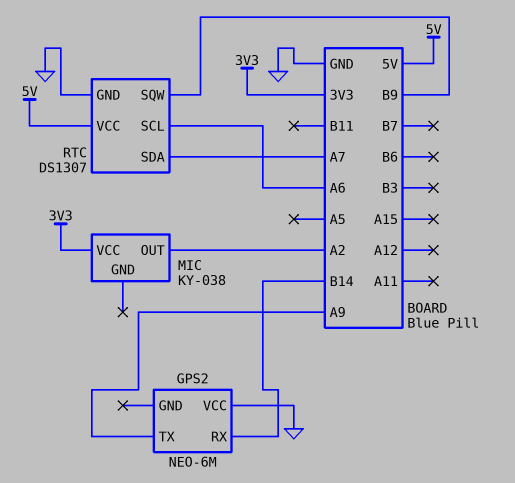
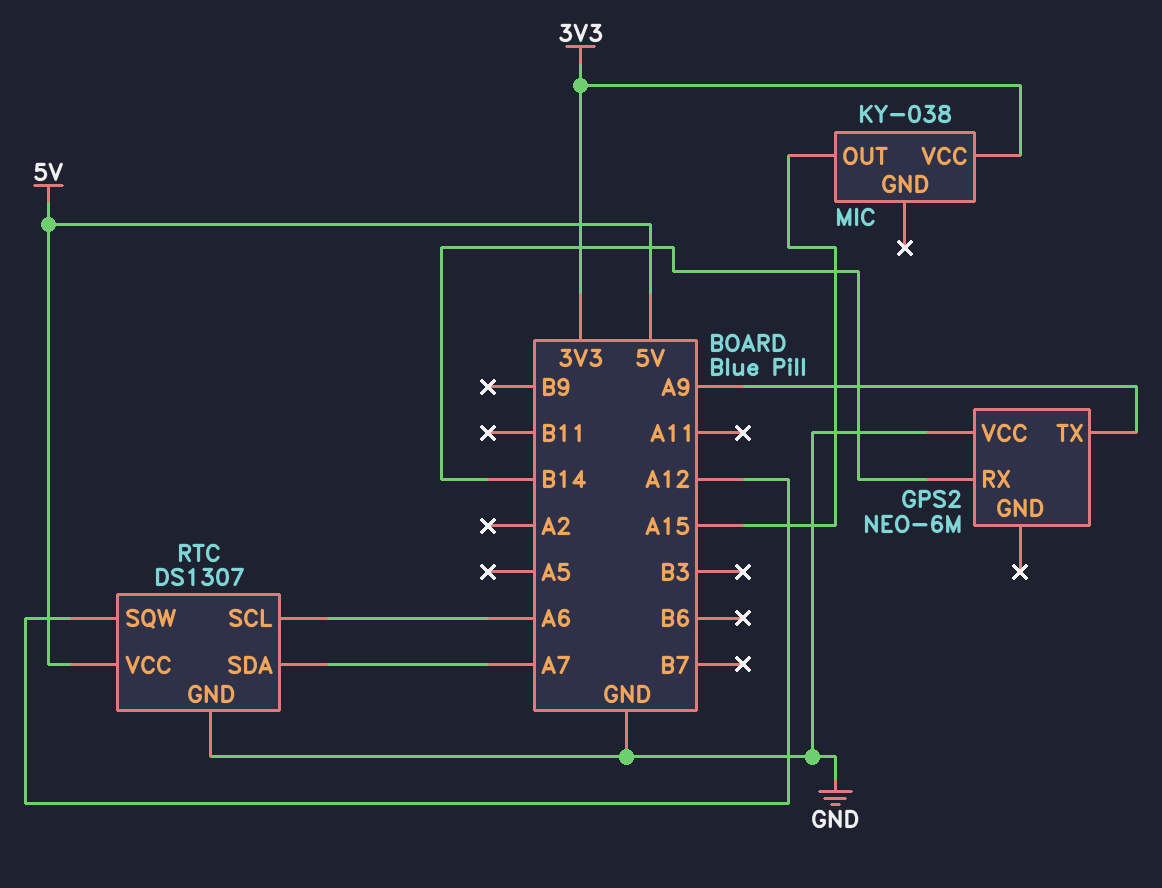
MIC pin OUT: A2 -> A15
RTC pin SQW: B9 -> A12

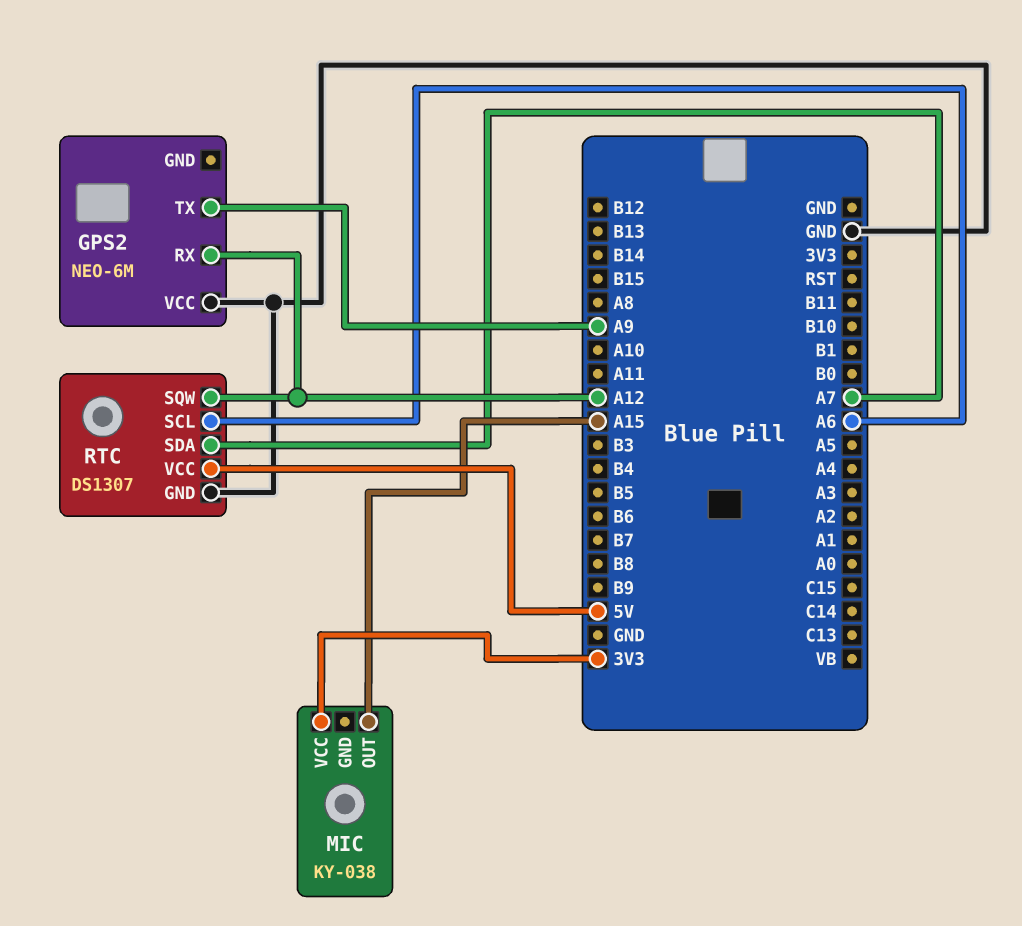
GPS2 pin RX: B14 -> A12

